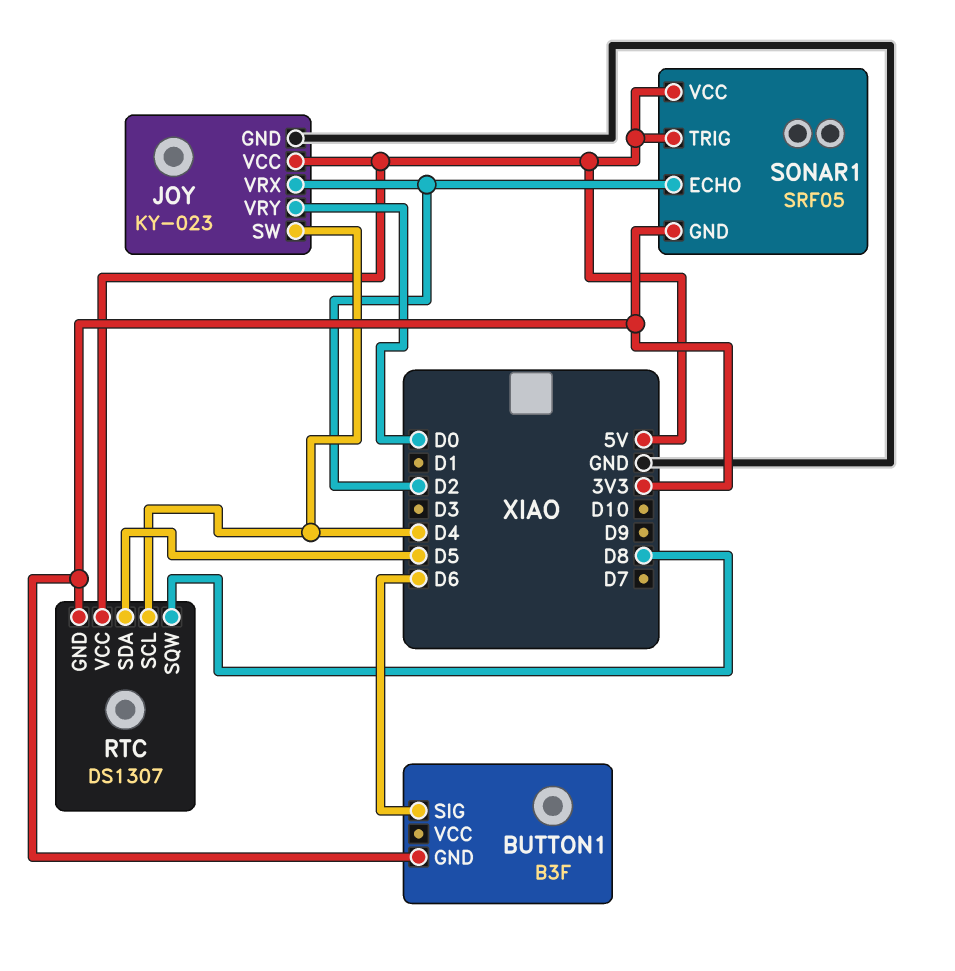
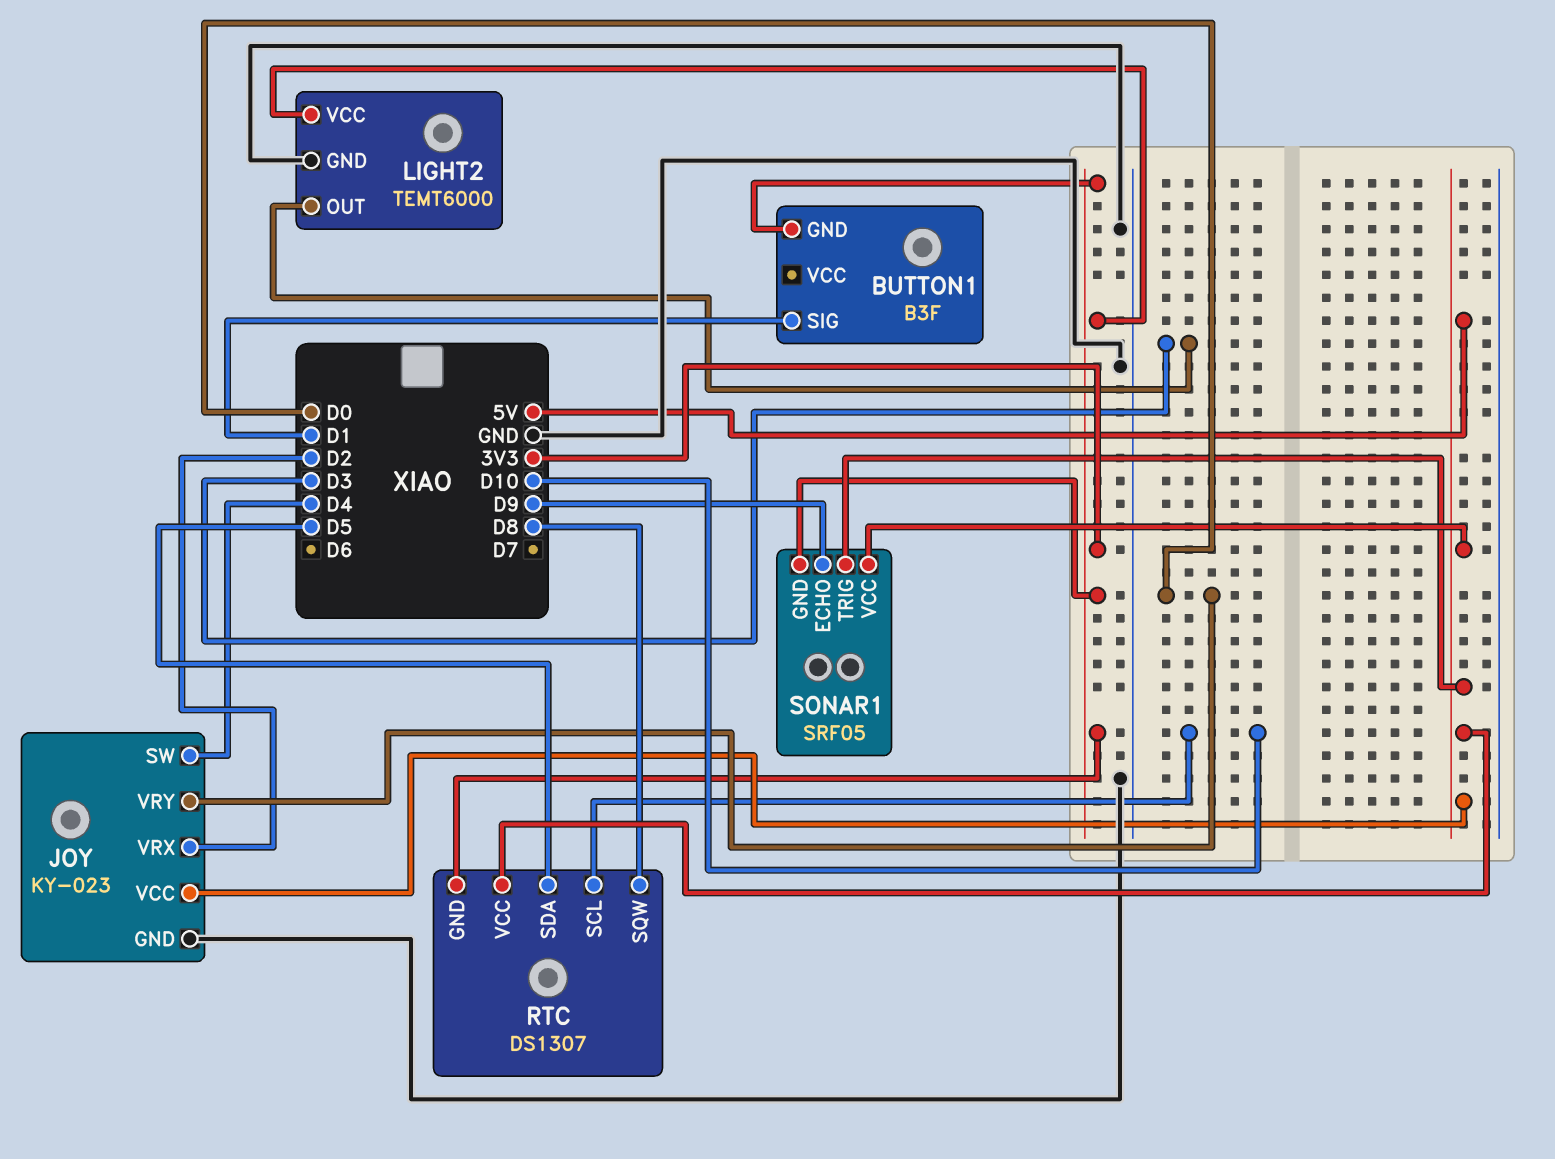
BUTTON1 pin SIG: D6 -> D1
LIGHT2: none -> TEMT6000
LIGHT2 pin GND: none -> GND
LIGHT2 pin OUT: none -> D3
LIGHT2 pin VCC: none -> 3V3
RTC pin SCL: D4 -> D10
SONAR1 pin ECHO: D2 -> D9

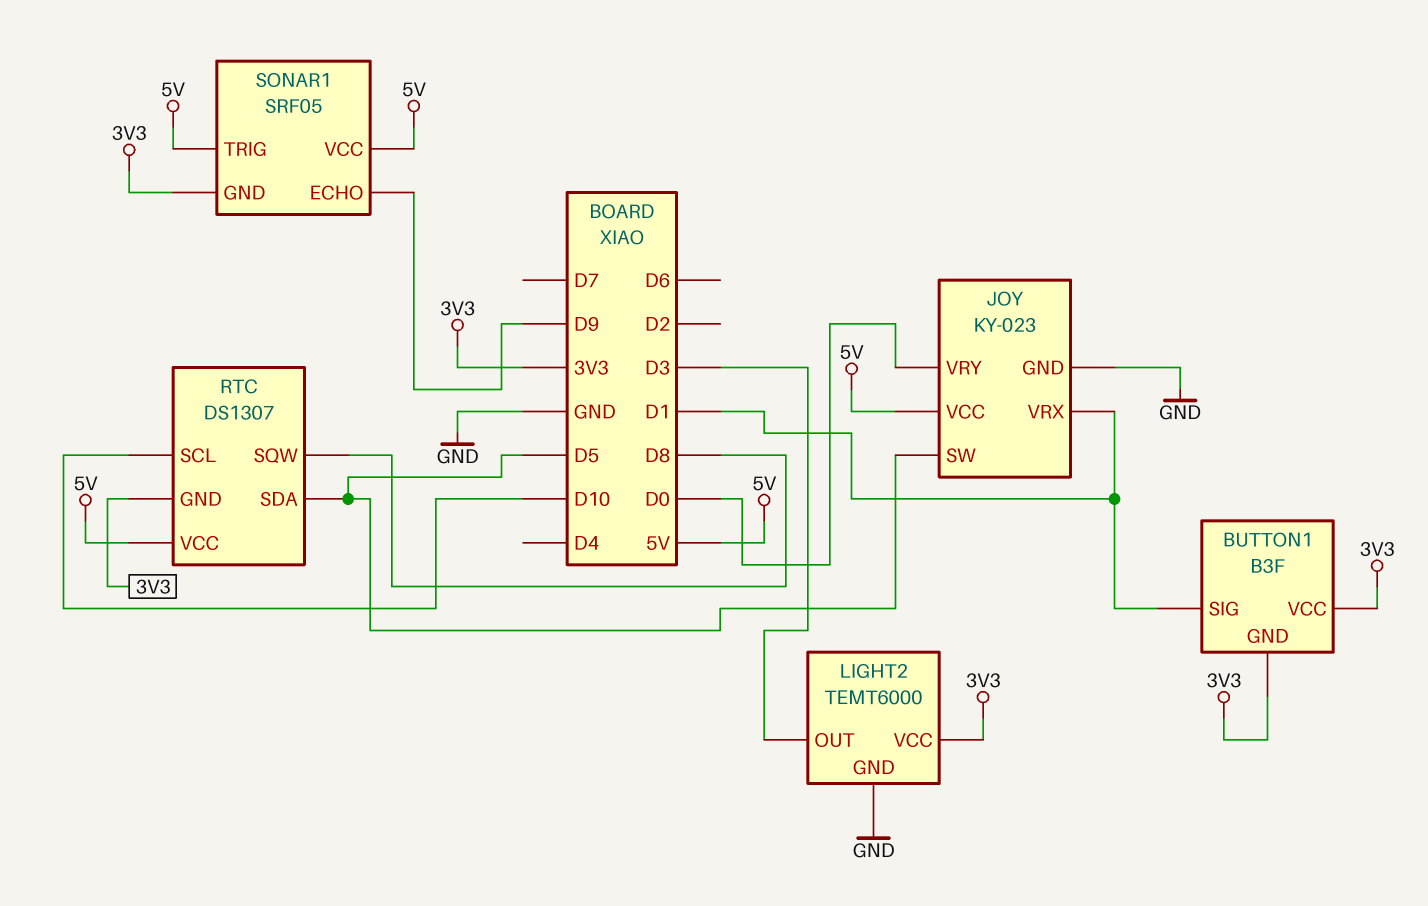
BUTTON1 pin VCC: none -> 3V3
JOY pin SW: D4 -> D5
JOY pin VRX: D2 -> D1

